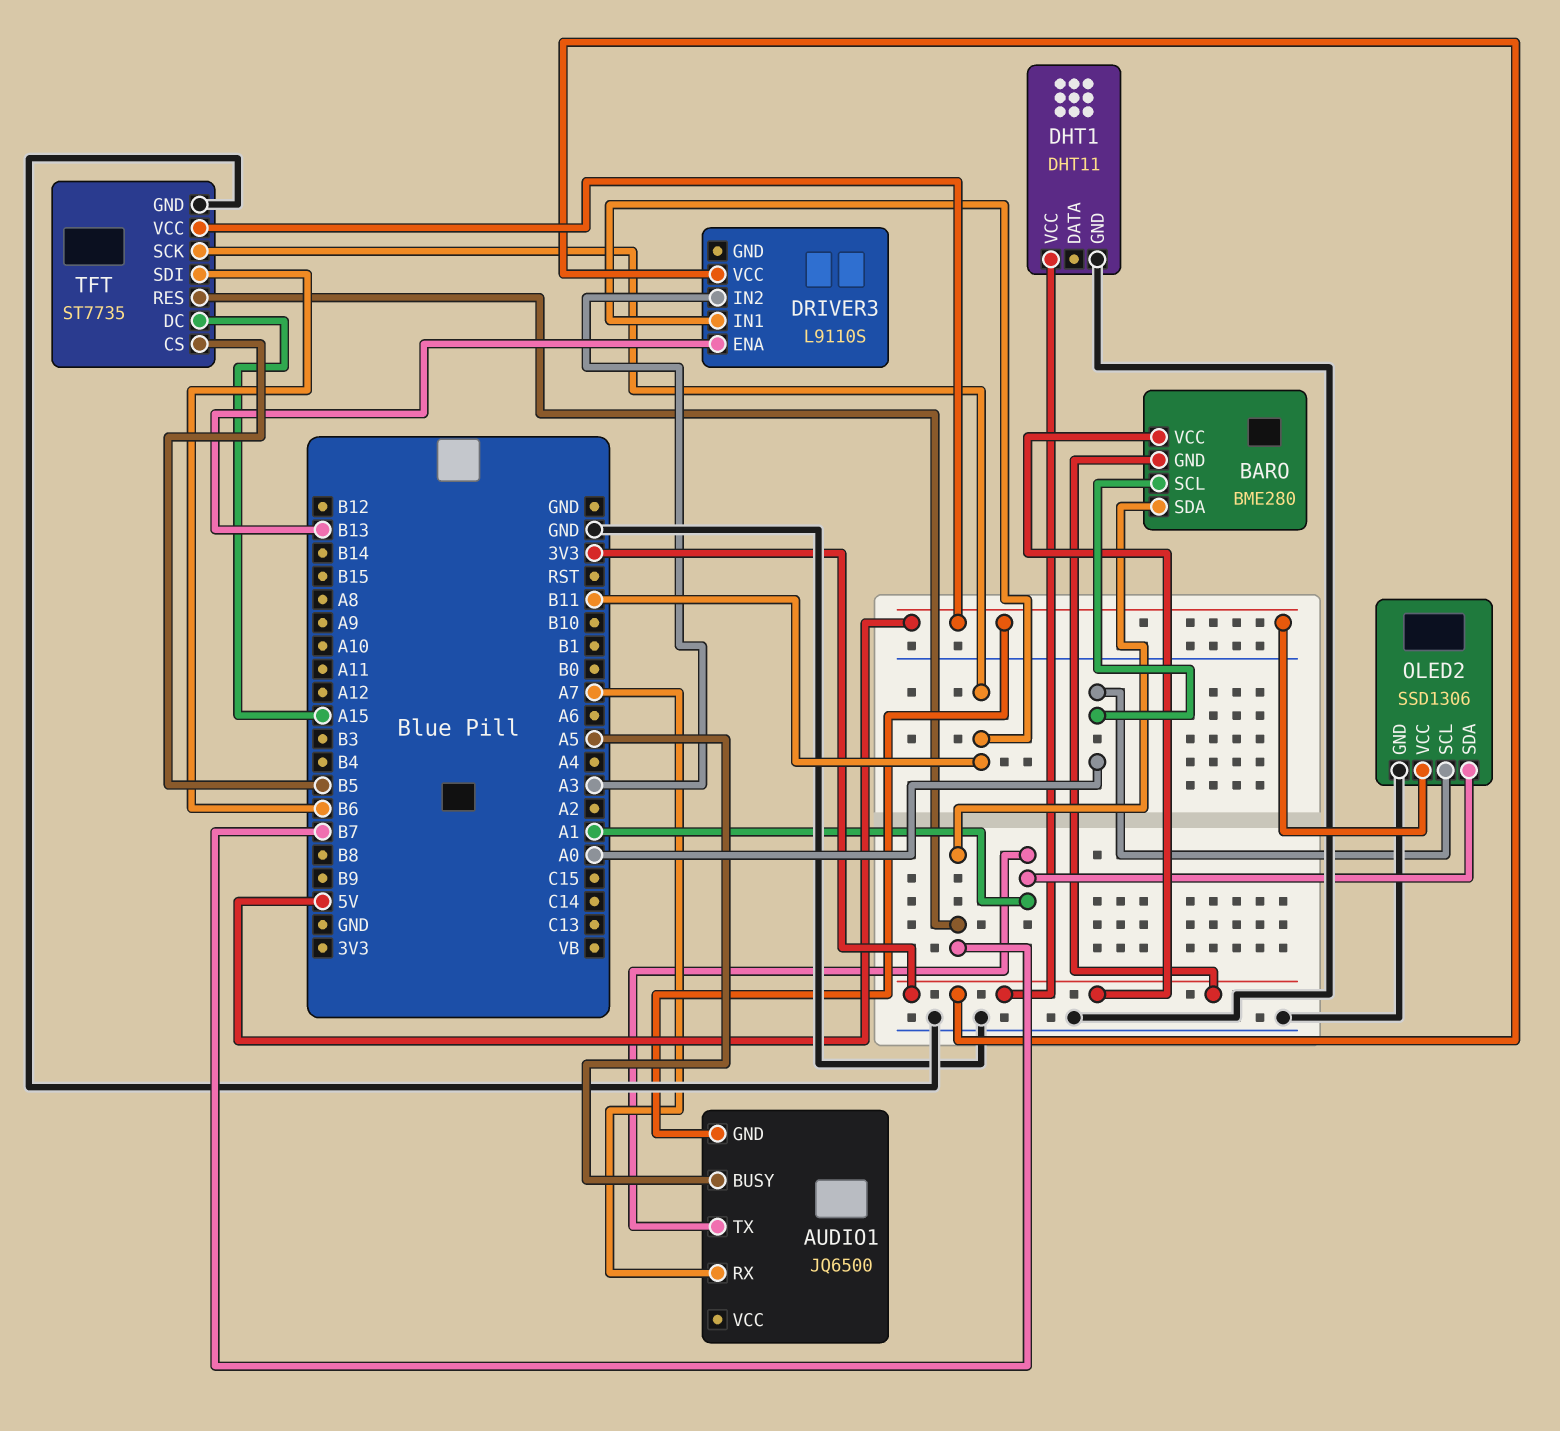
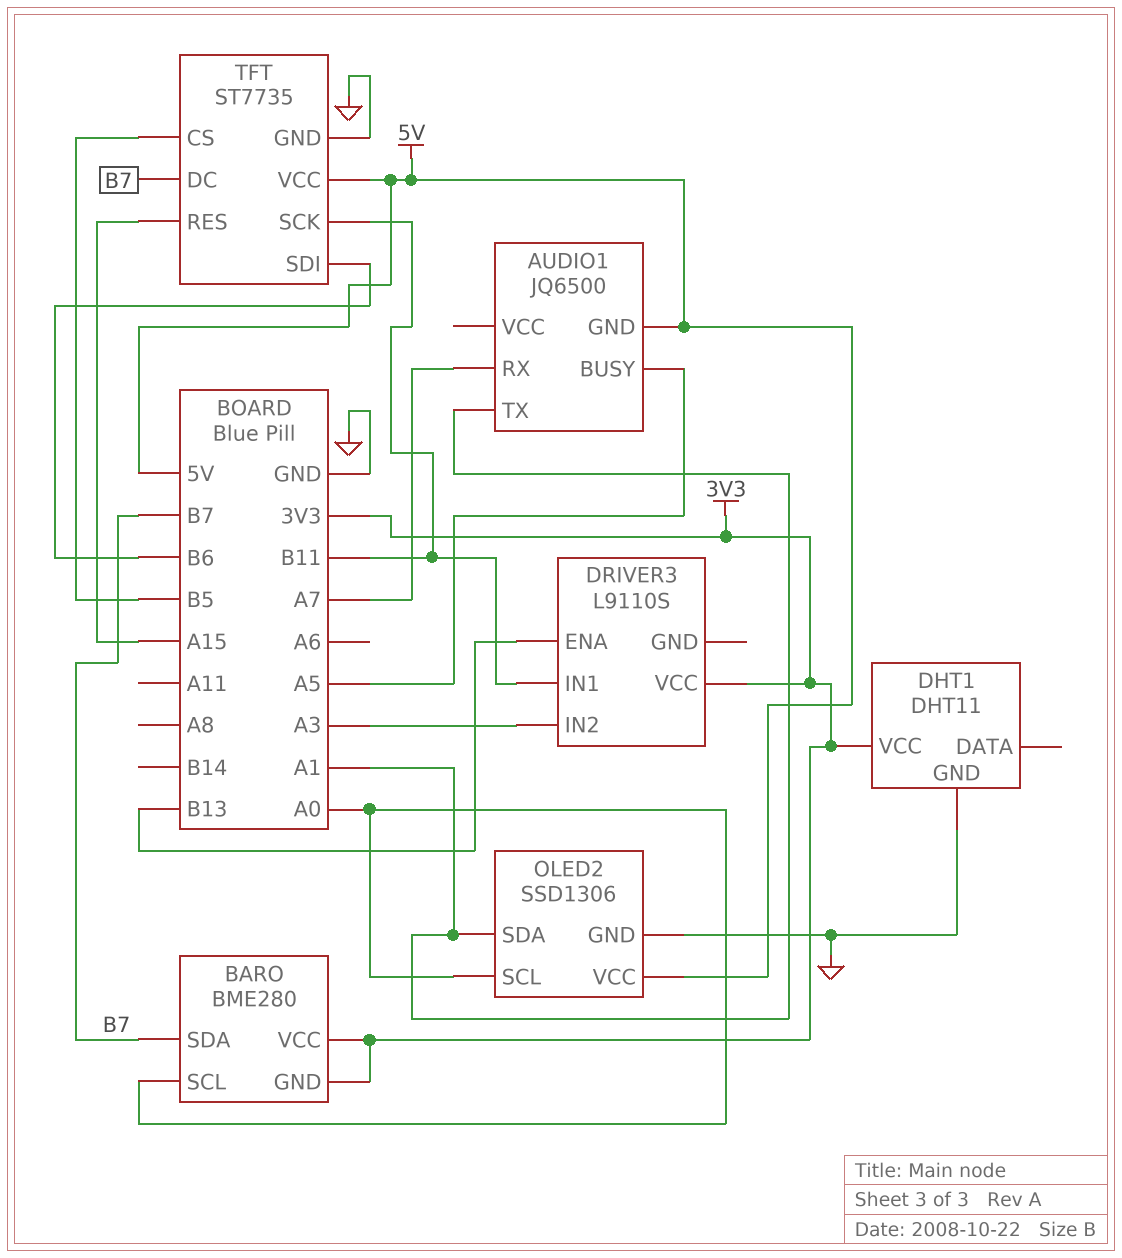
TFT pin DC: A15 -> B7
TFT pin RES: B7 -> A15

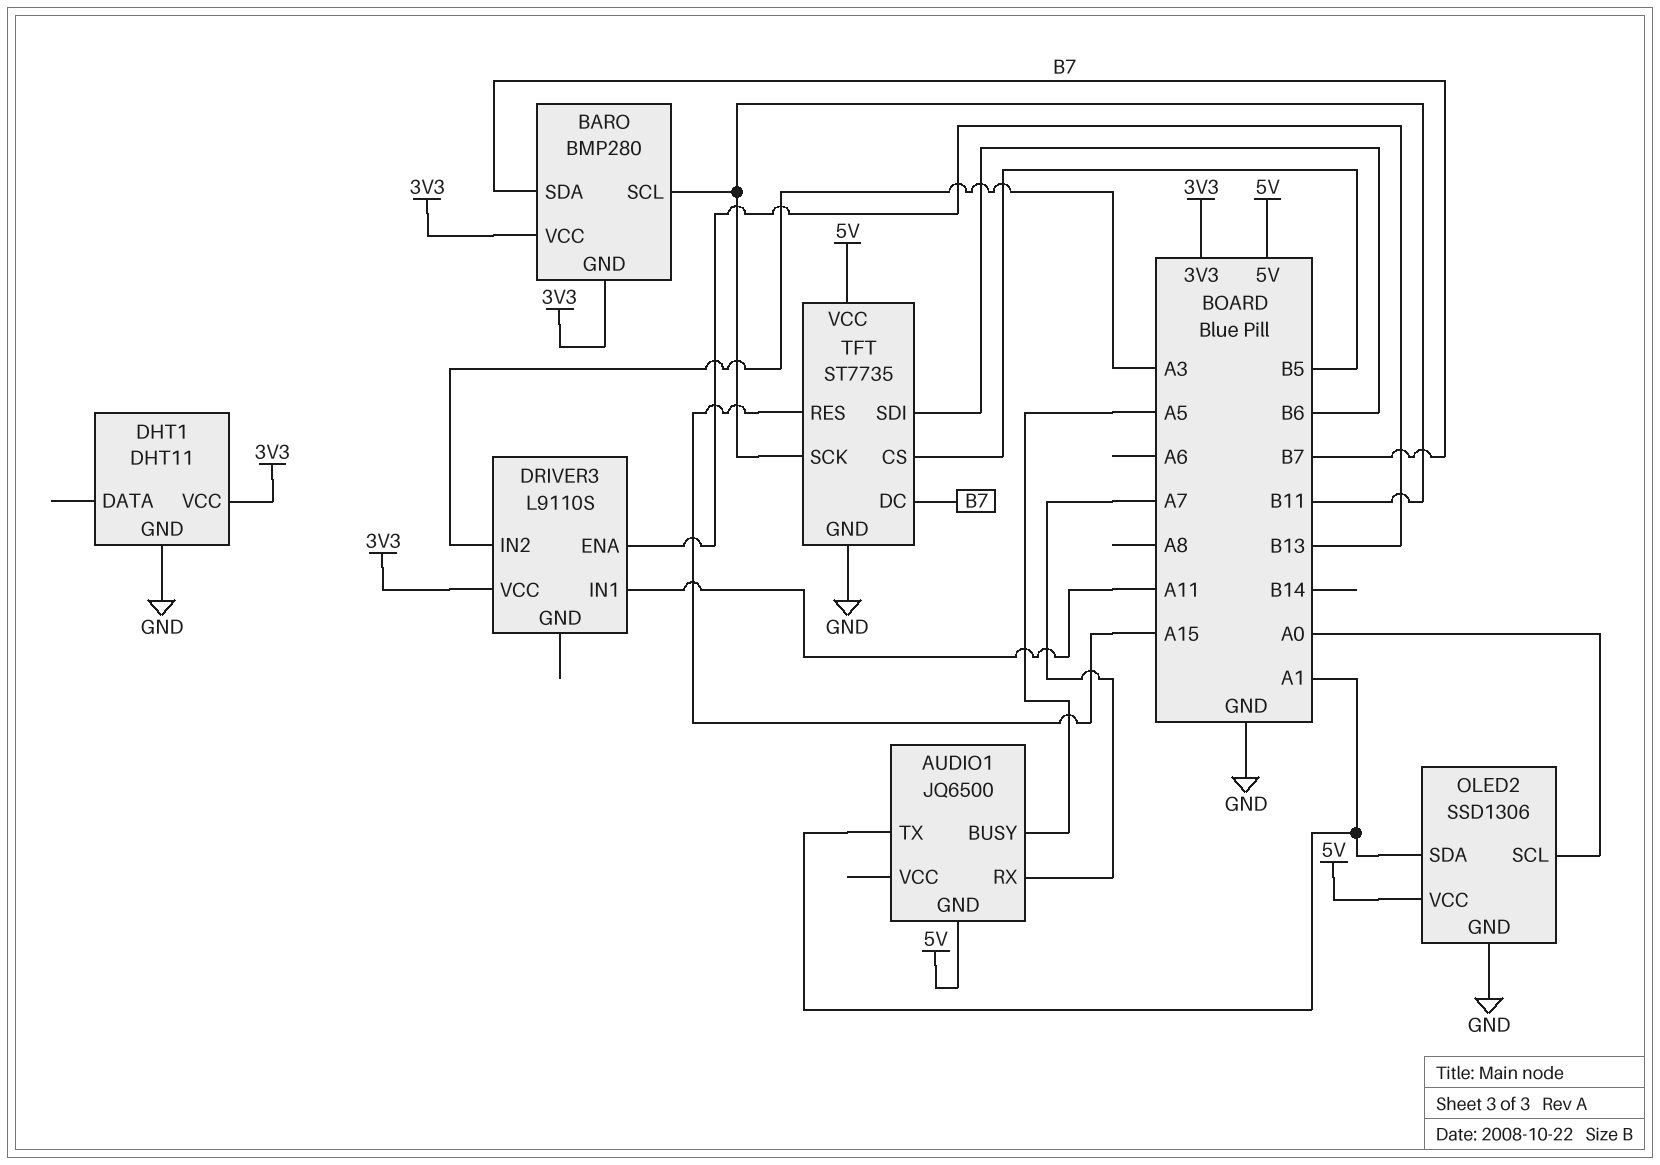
BARO: BME280 -> BMP280
BARO pin SCL: A0 -> B11
DRIVER3 pin IN1: B11 -> A11

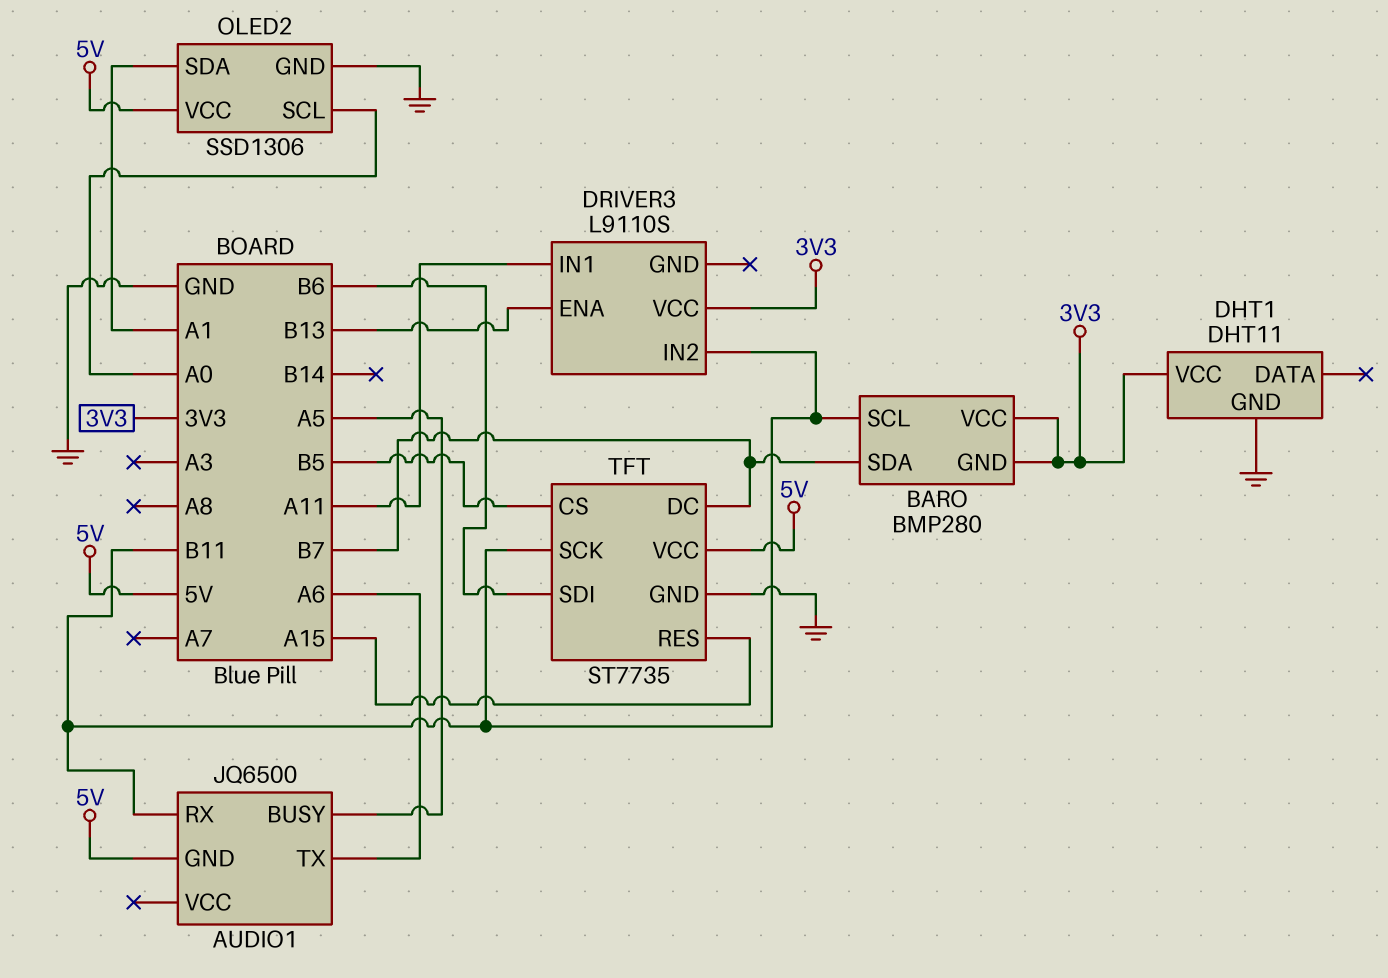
AUDIO1 pin RX: A7 -> B11
AUDIO1 pin TX: A1 -> A6
DRIVER3 pin IN2: A3 -> B11

